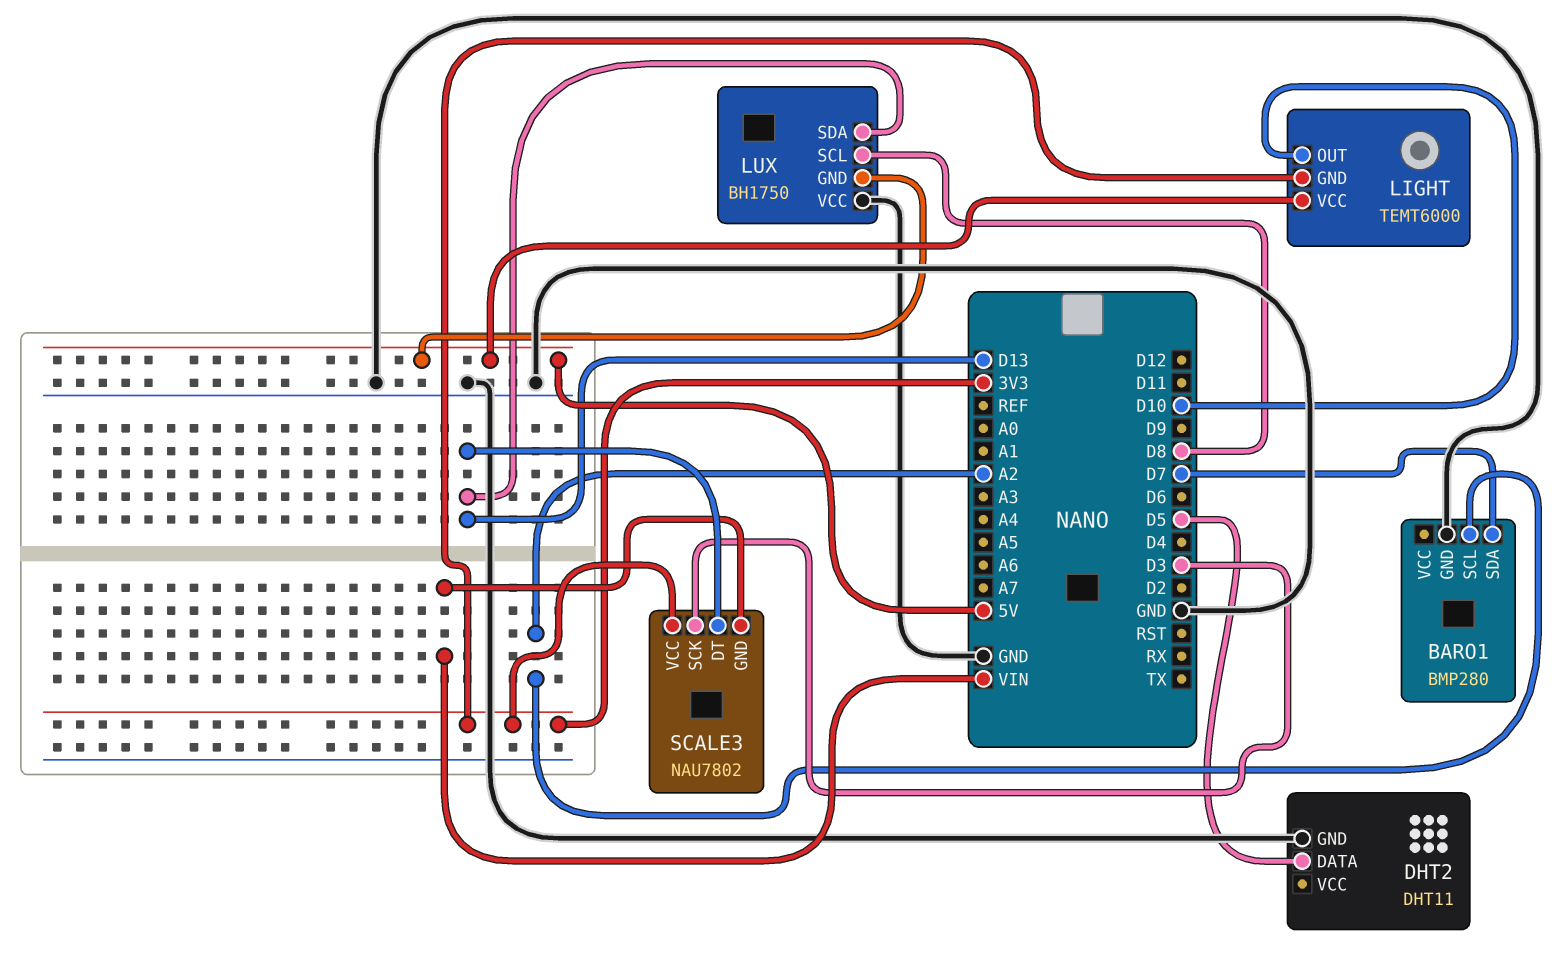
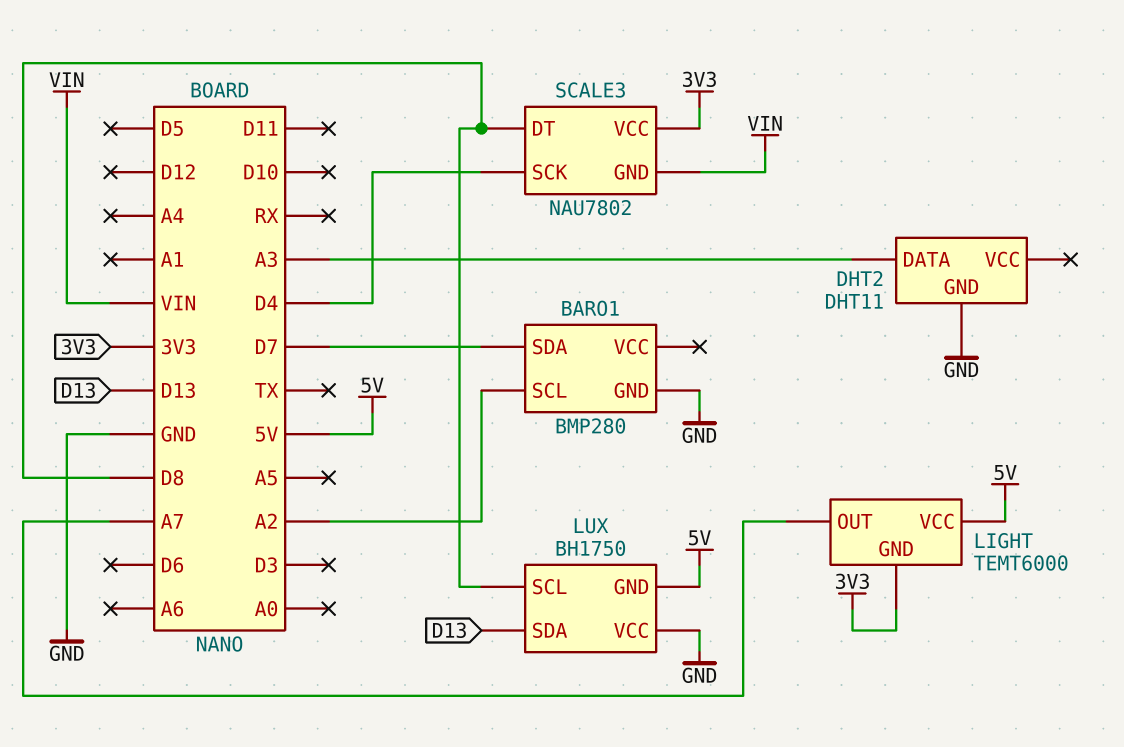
DHT2 pin DATA: D5 -> A3
LIGHT pin OUT: D10 -> A7
SCALE3 pin DT: D13 -> D8
SCALE3 pin SCK: D3 -> D4

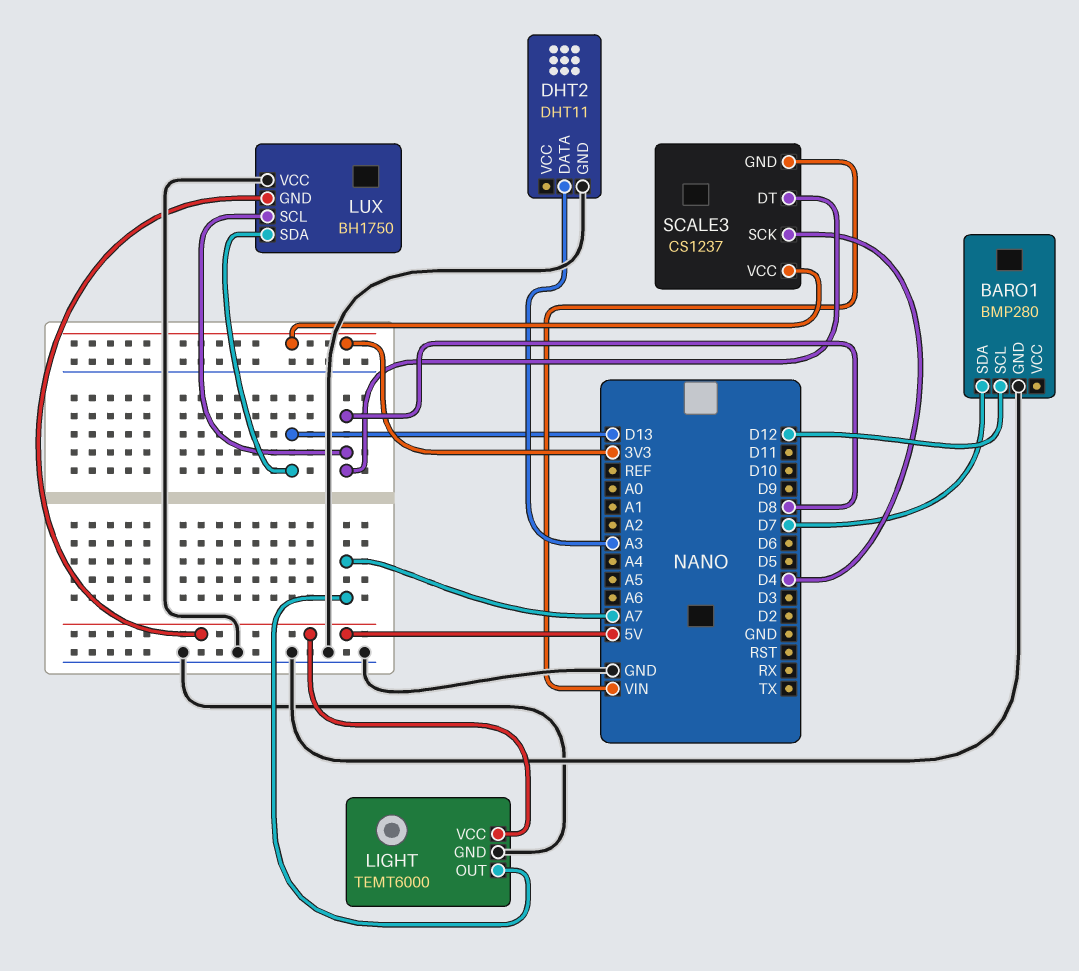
BARO1 pin SCL: A2 -> D12
LIGHT pin GND: 3V3 -> GND
SCALE3: NAU7802 -> CS1237

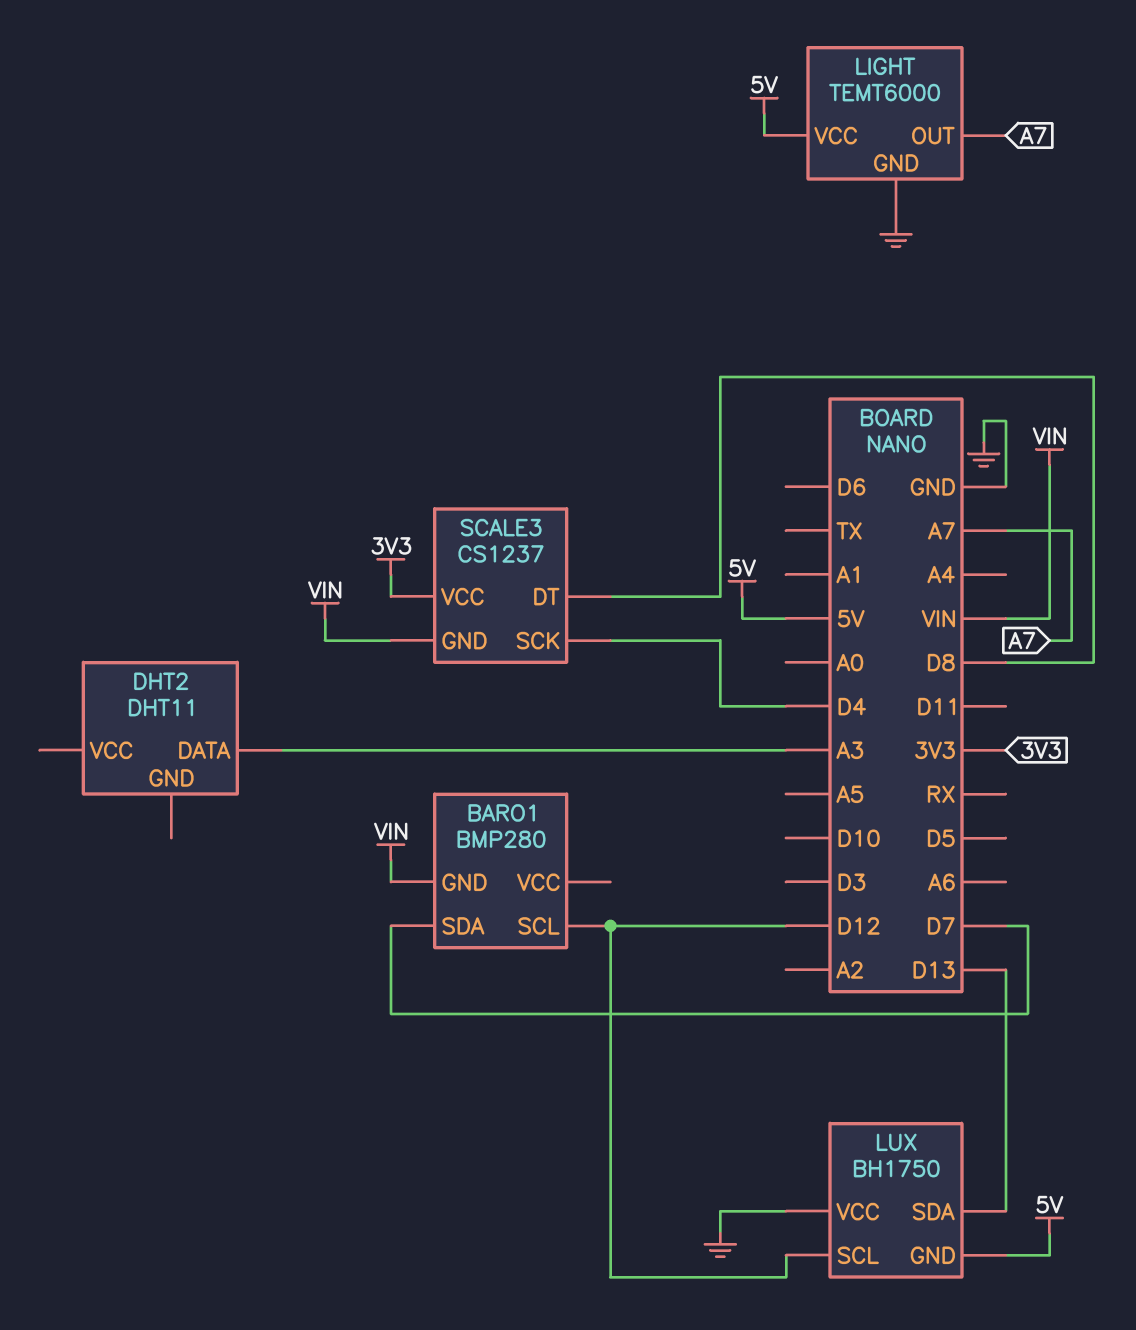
BARO1 pin GND: GND -> VIN
DHT2 pin GND: GND -> none
LUX pin SCL: D8 -> D12

